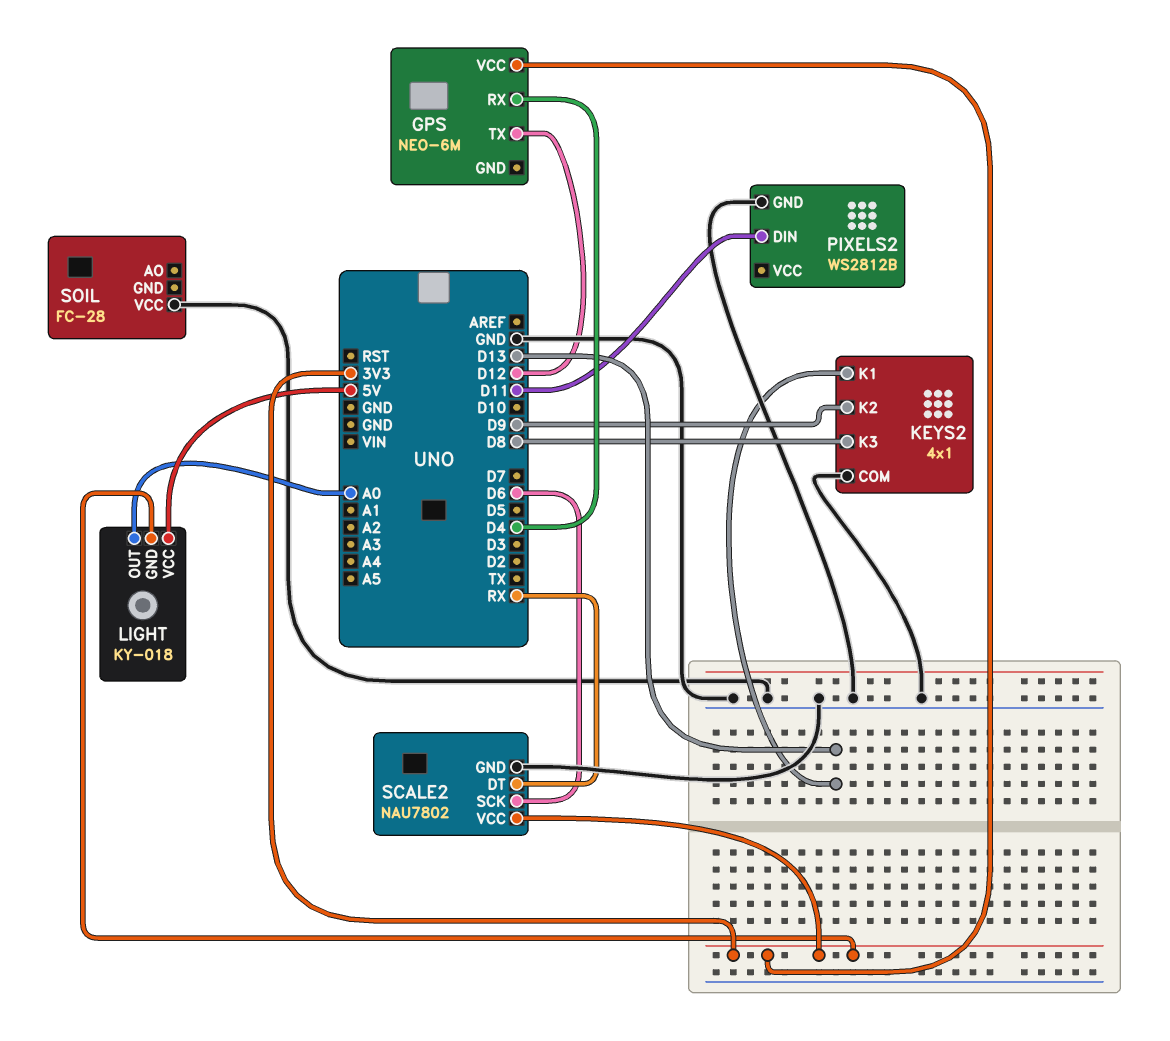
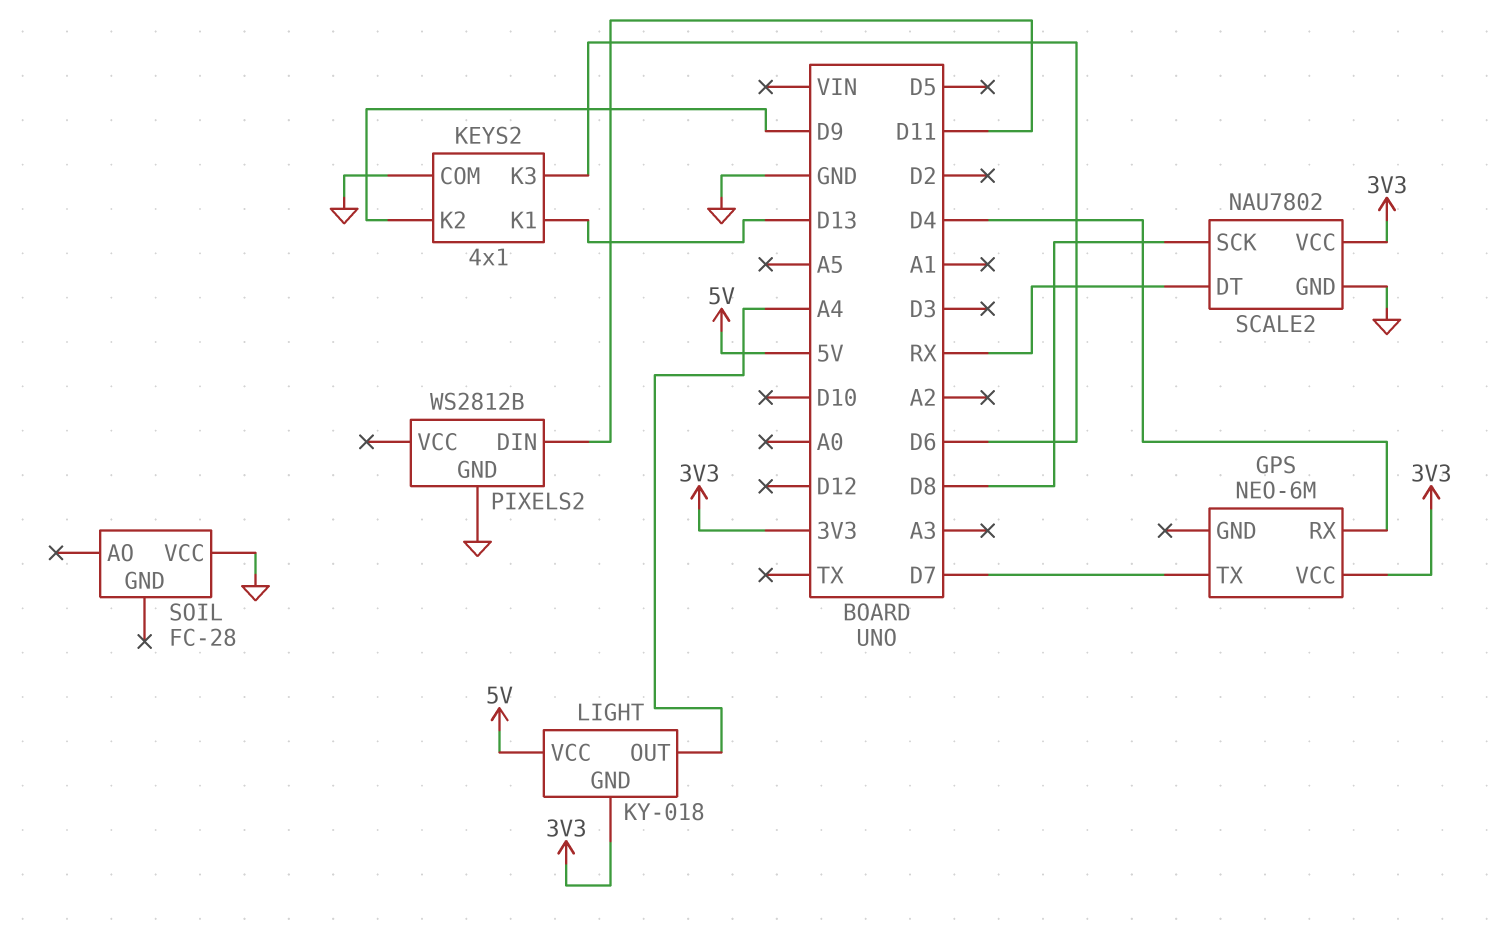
GPS pin TX: D12 -> D7
KEYS2 pin K3: D8 -> D6
LIGHT pin OUT: A0 -> A4
SCALE2 pin SCK: D6 -> D8

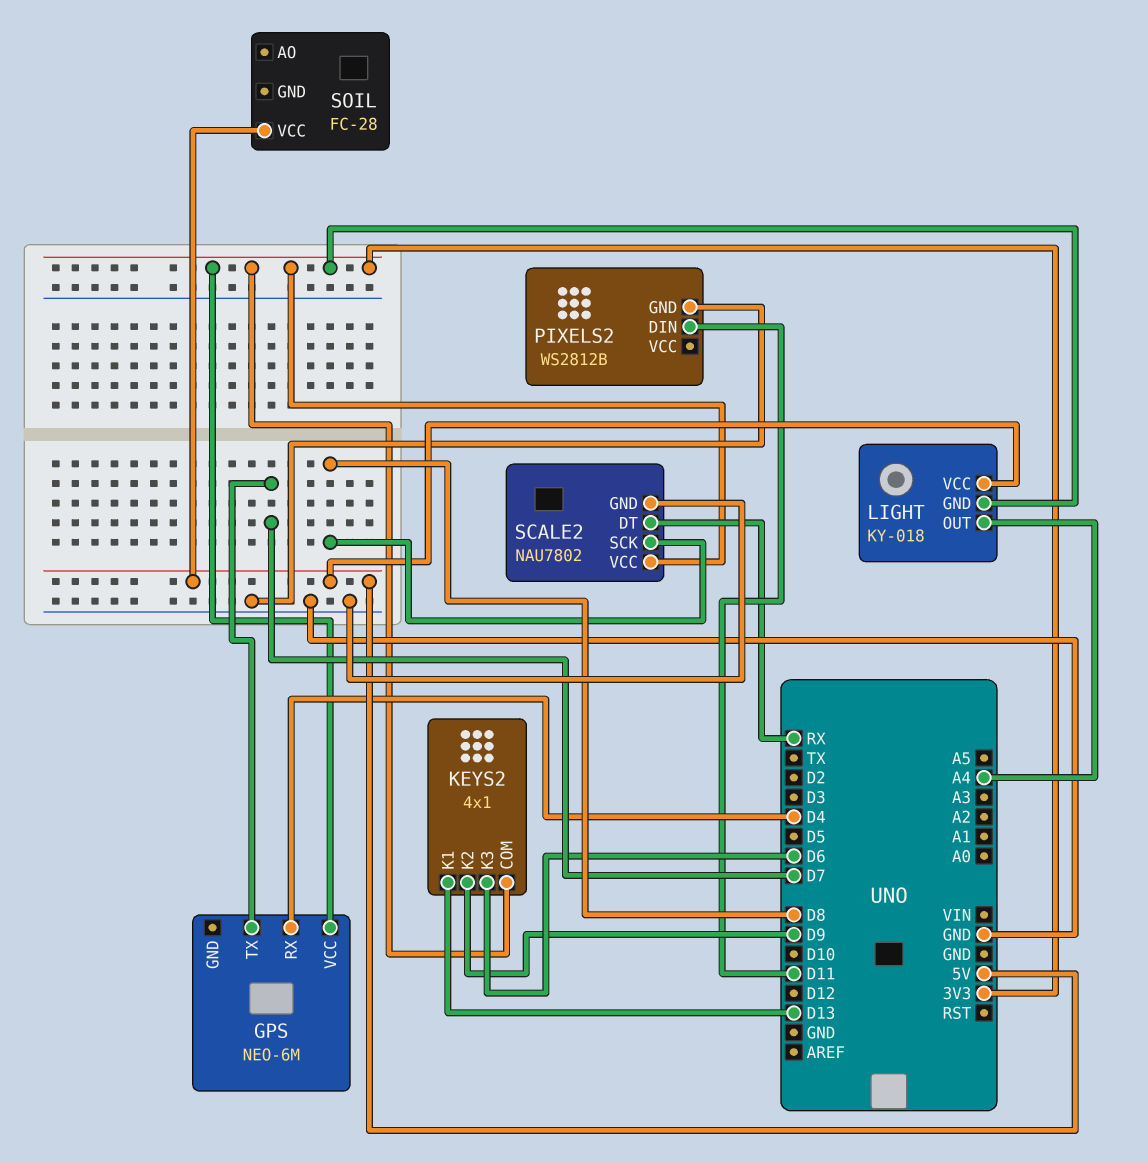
KEYS2 pin COM: GND -> 3V3
SOIL pin VCC: GND -> 5V

